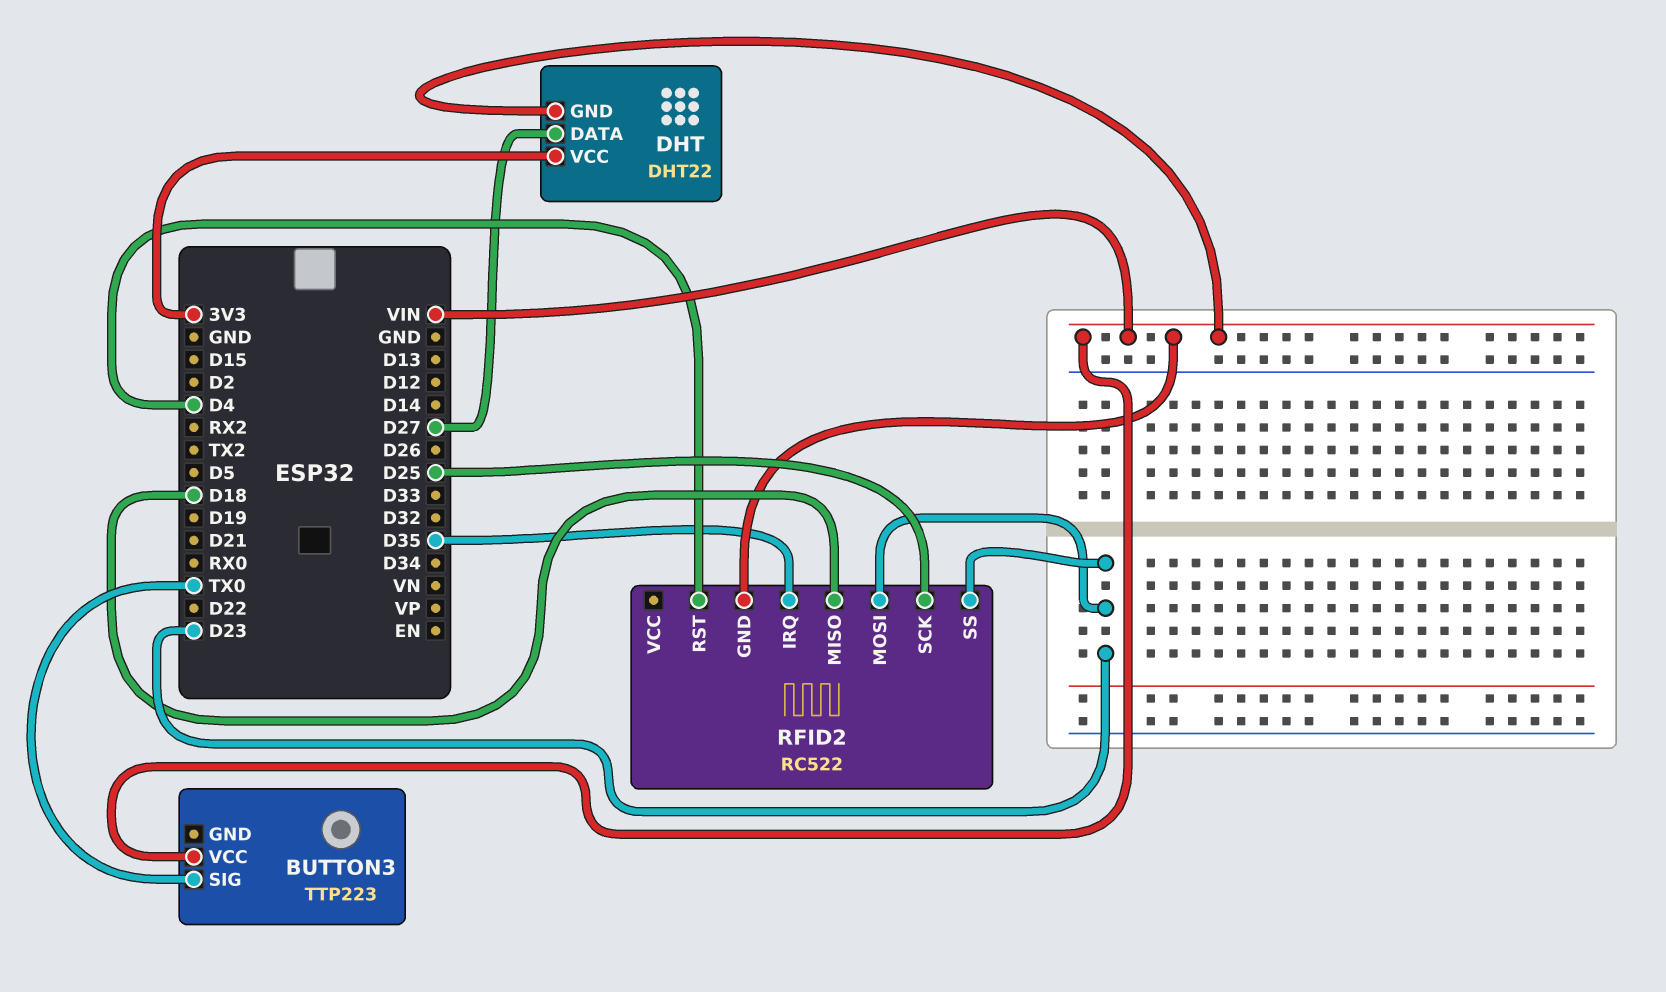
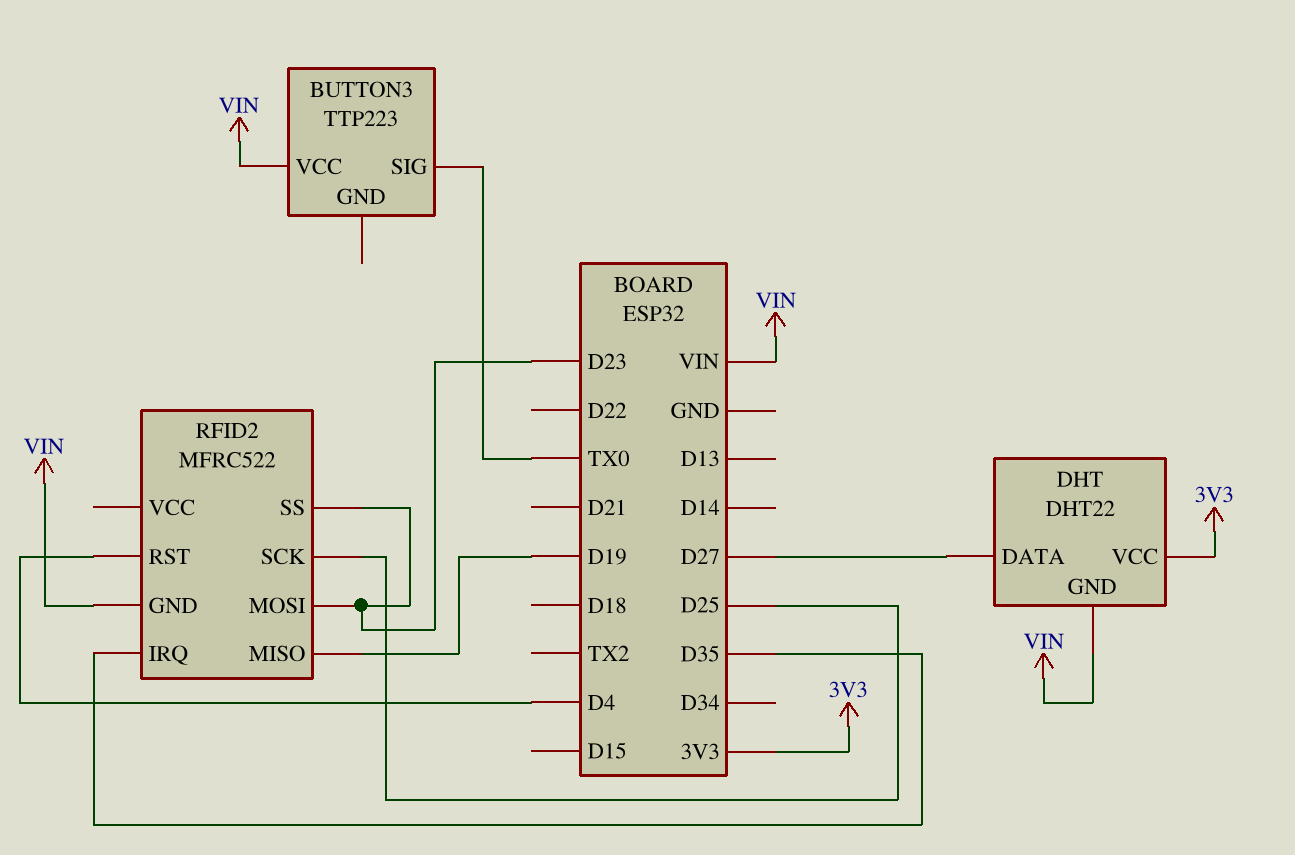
RFID2: RC522 -> MFRC522
RFID2 pin MISO: D18 -> D19

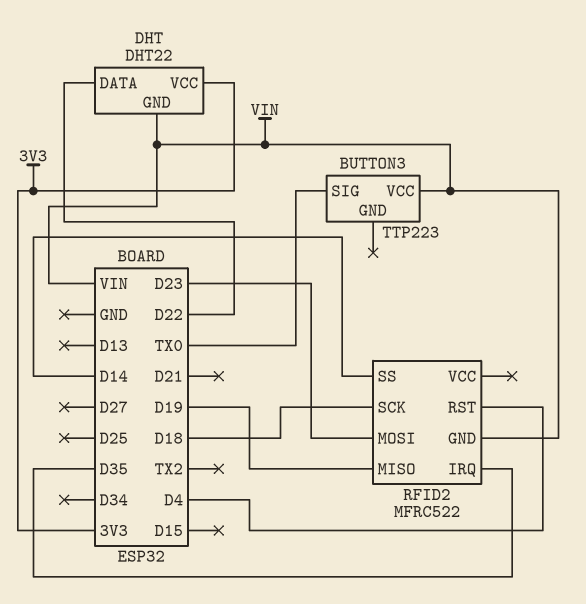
DHT pin DATA: D27 -> D22
RFID2 pin SCK: D25 -> D18
RFID2 pin SS: D23 -> D14

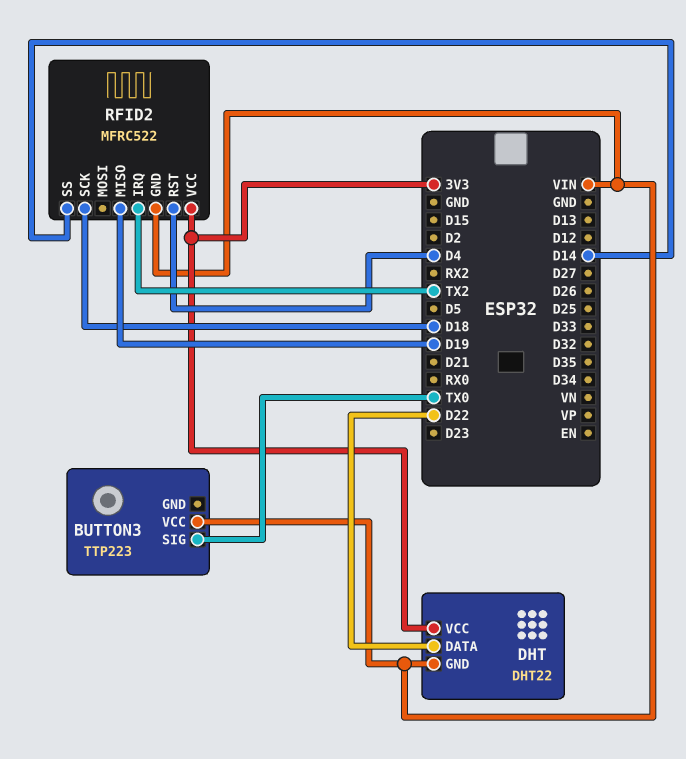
RFID2 pin IRQ: D35 -> TX2
RFID2 pin MOSI: D23 -> none
RFID2 pin VCC: none -> 3V3

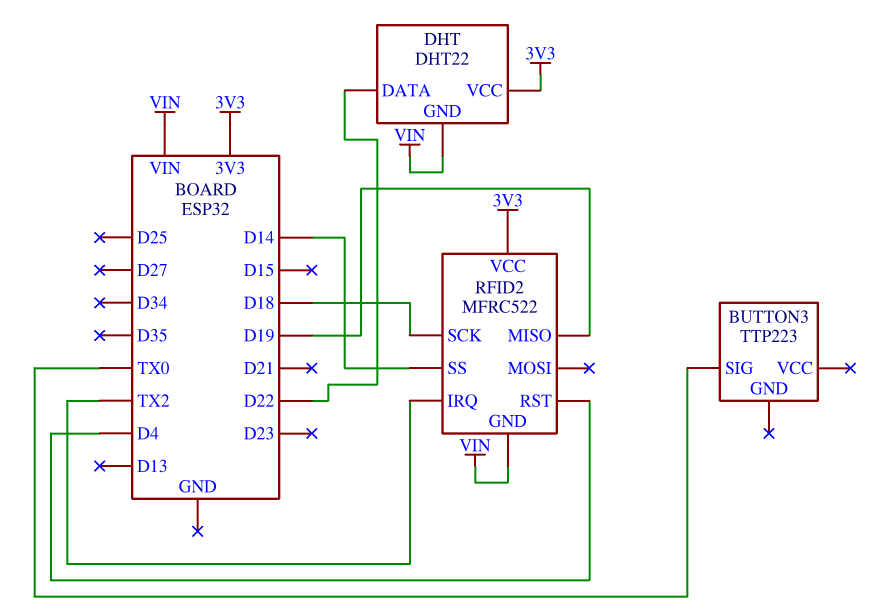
BUTTON3 pin VCC: VIN -> none

